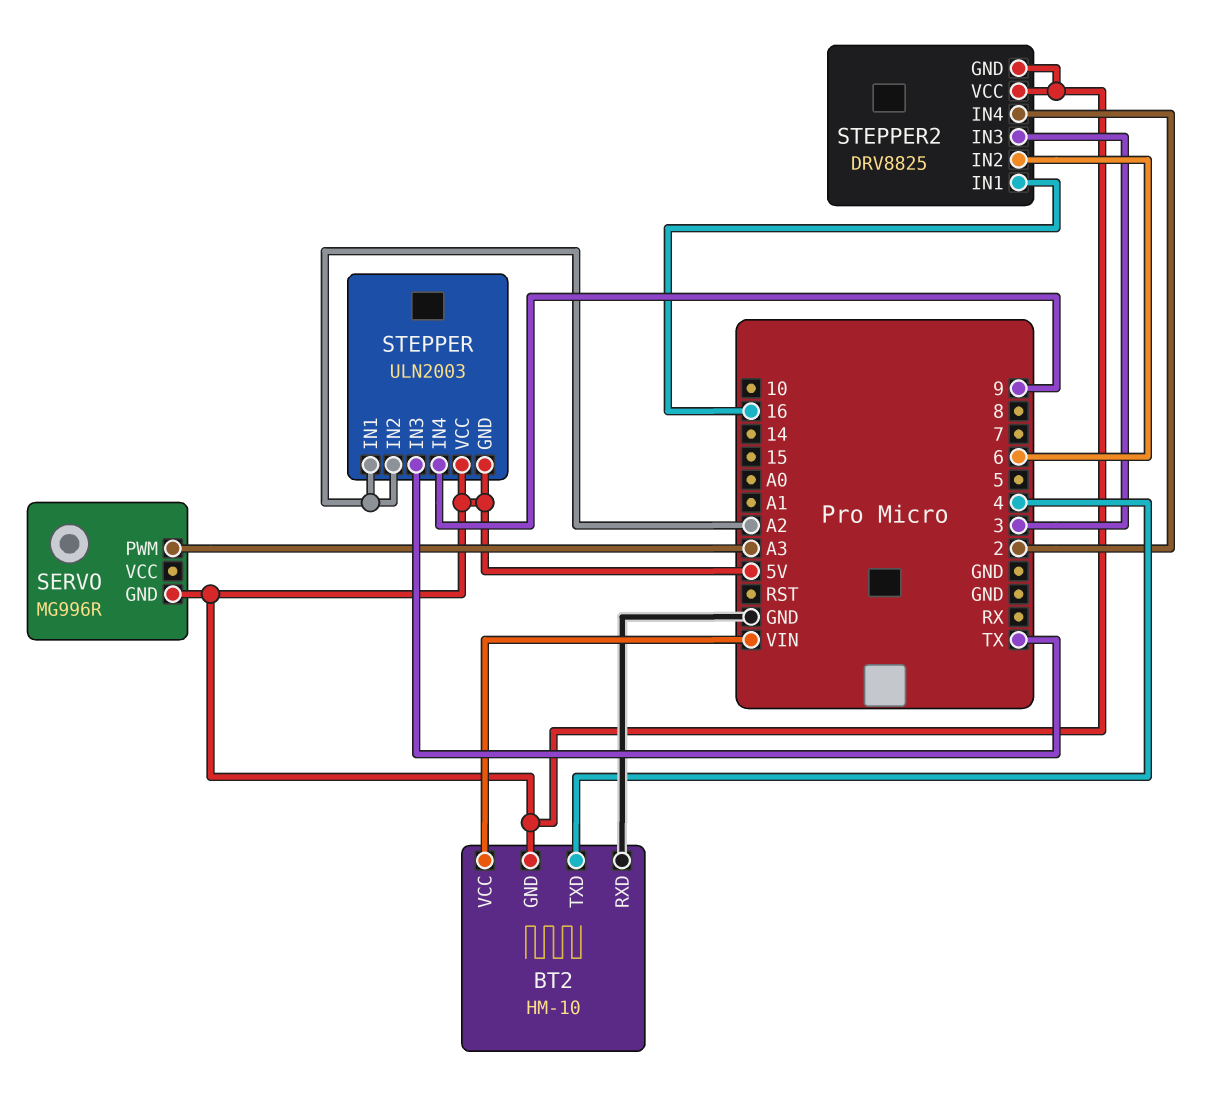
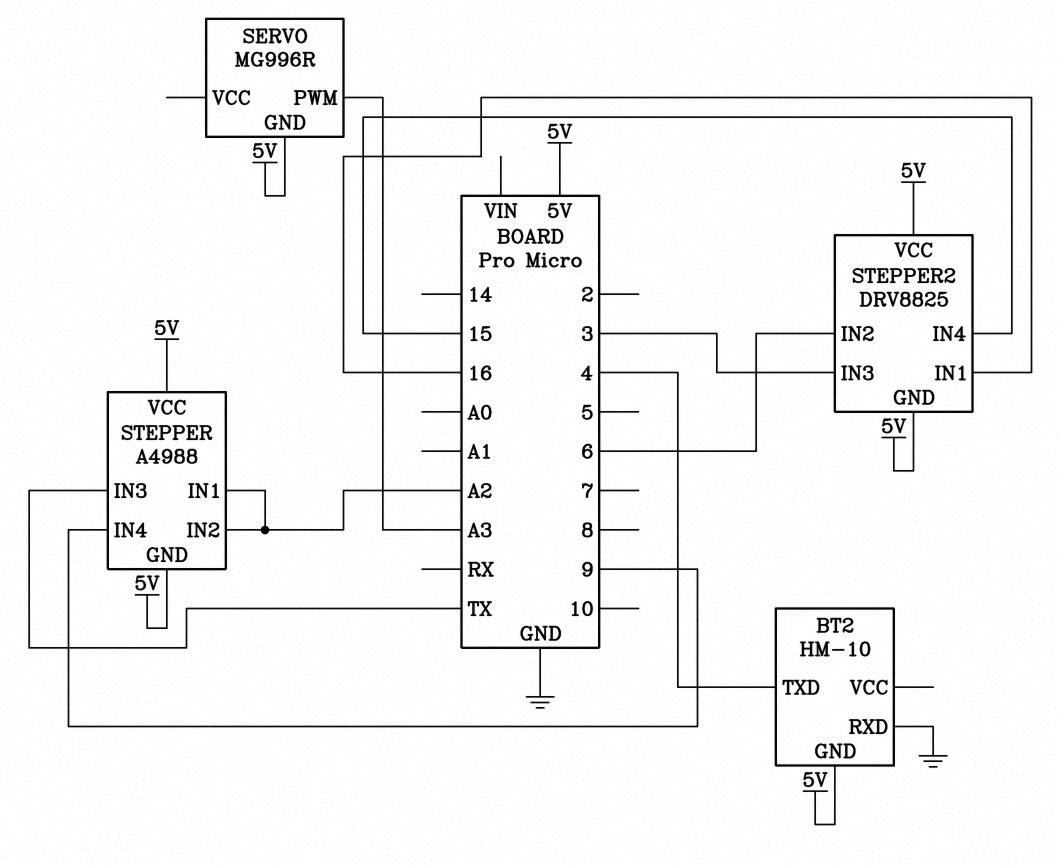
BT2 pin VCC: VIN -> none
STEPPER: ULN2003 -> A4988
STEPPER2 pin IN4: 2 -> 15

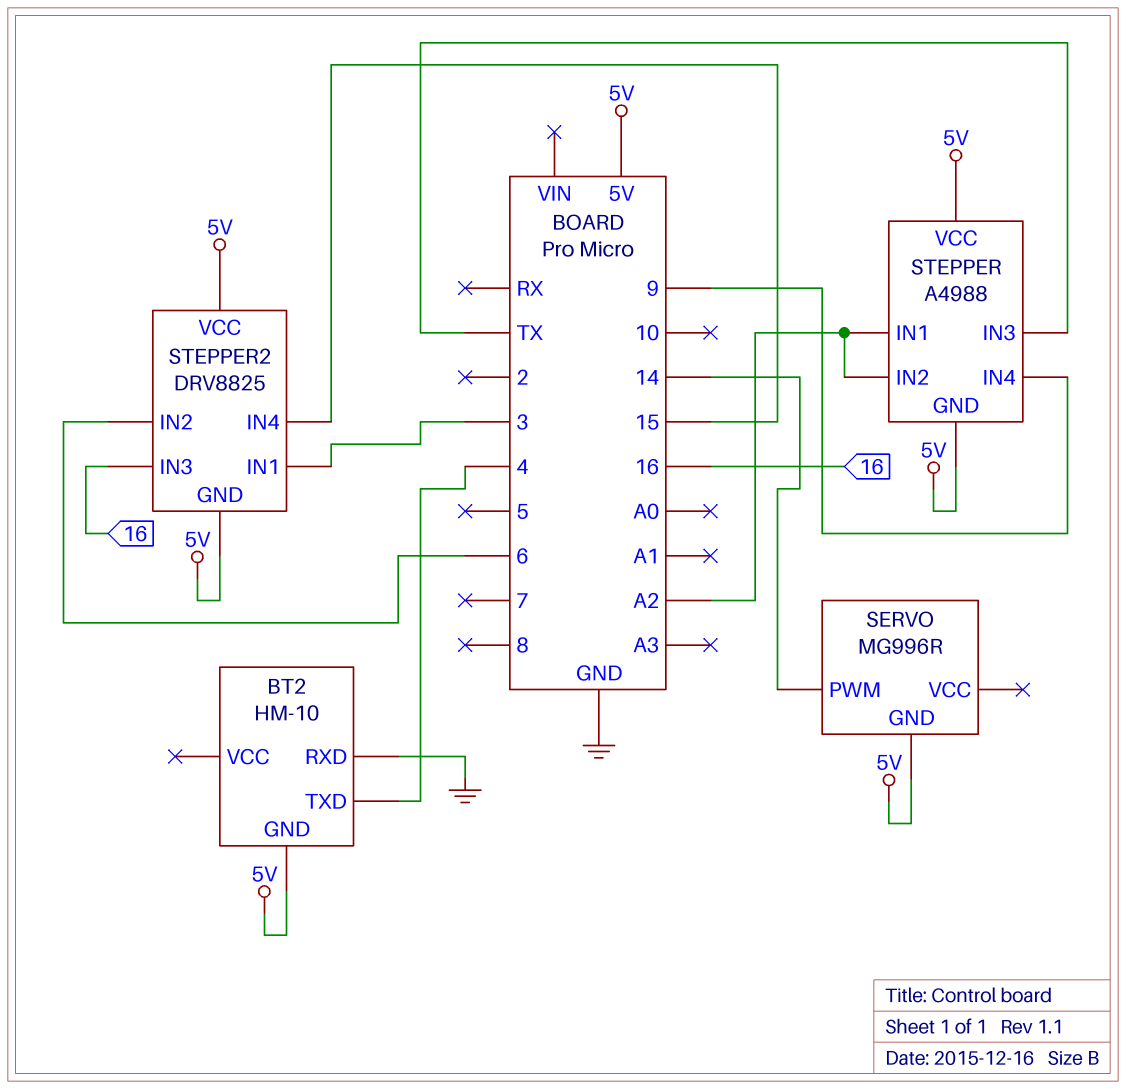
SERVO pin PWM: A3 -> 14
STEPPER2 pin IN1: 16 -> 3
STEPPER2 pin IN3: 3 -> 16

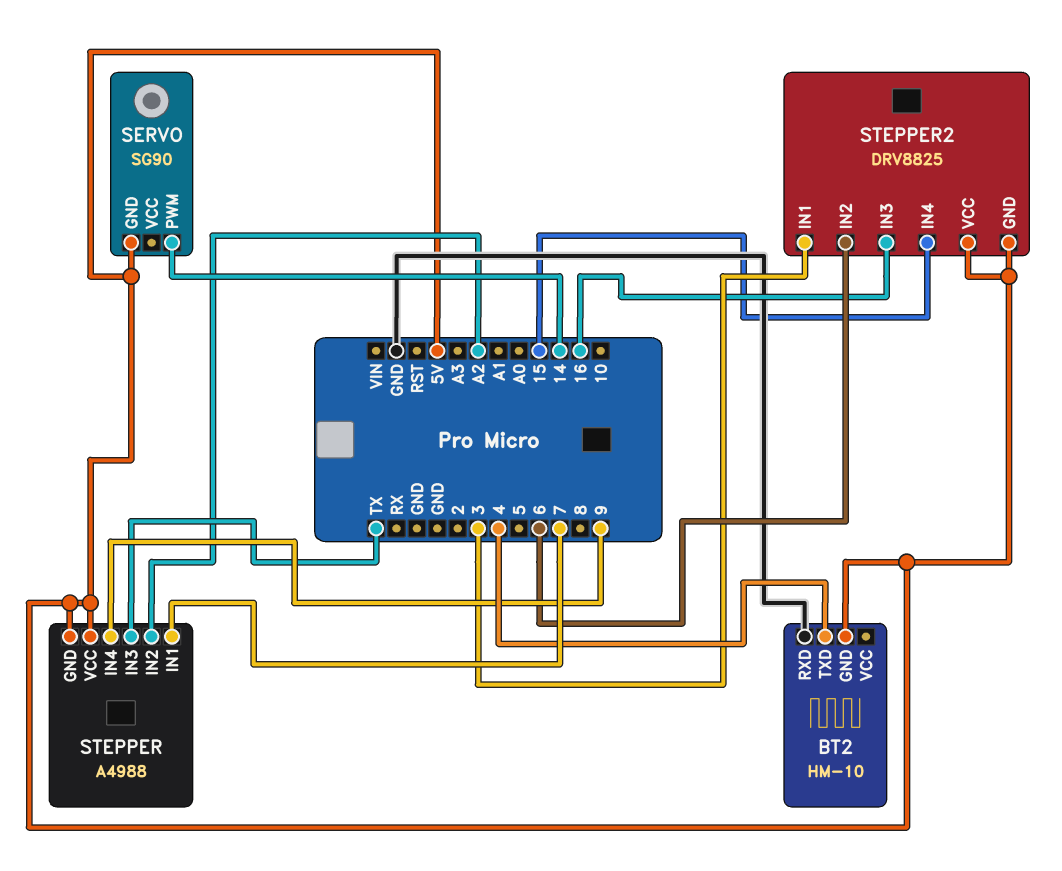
SERVO: MG996R -> SG90
STEPPER pin IN1: A2 -> 7

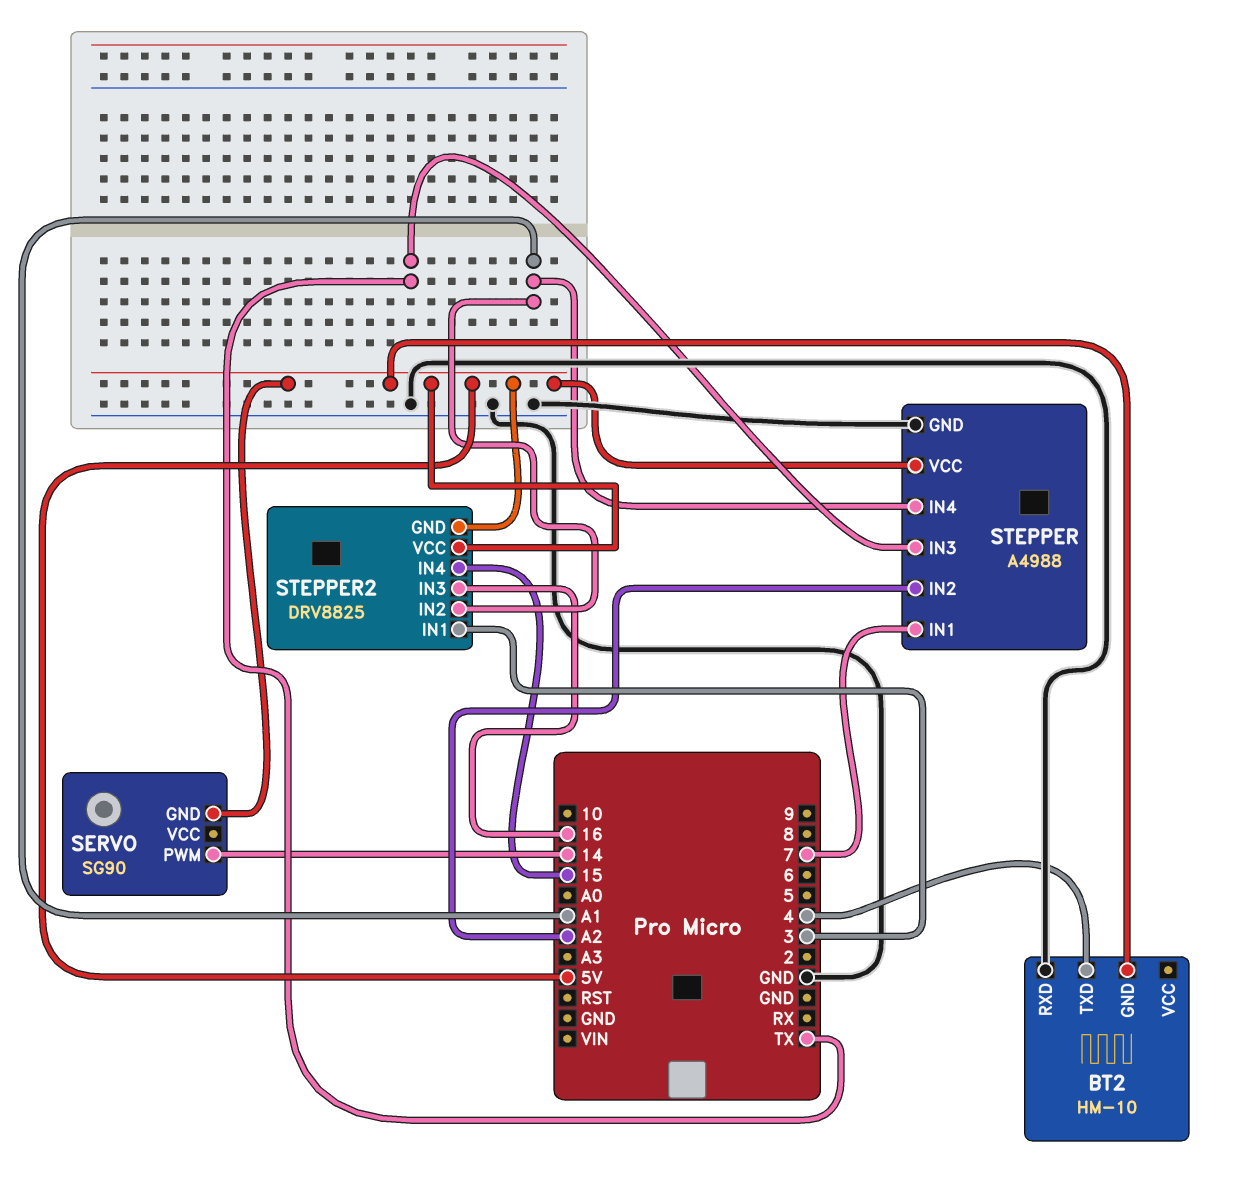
STEPPER pin GND: 5V -> GND
STEPPER pin IN4: 9 -> A1
STEPPER2 pin IN2: 6 -> A1

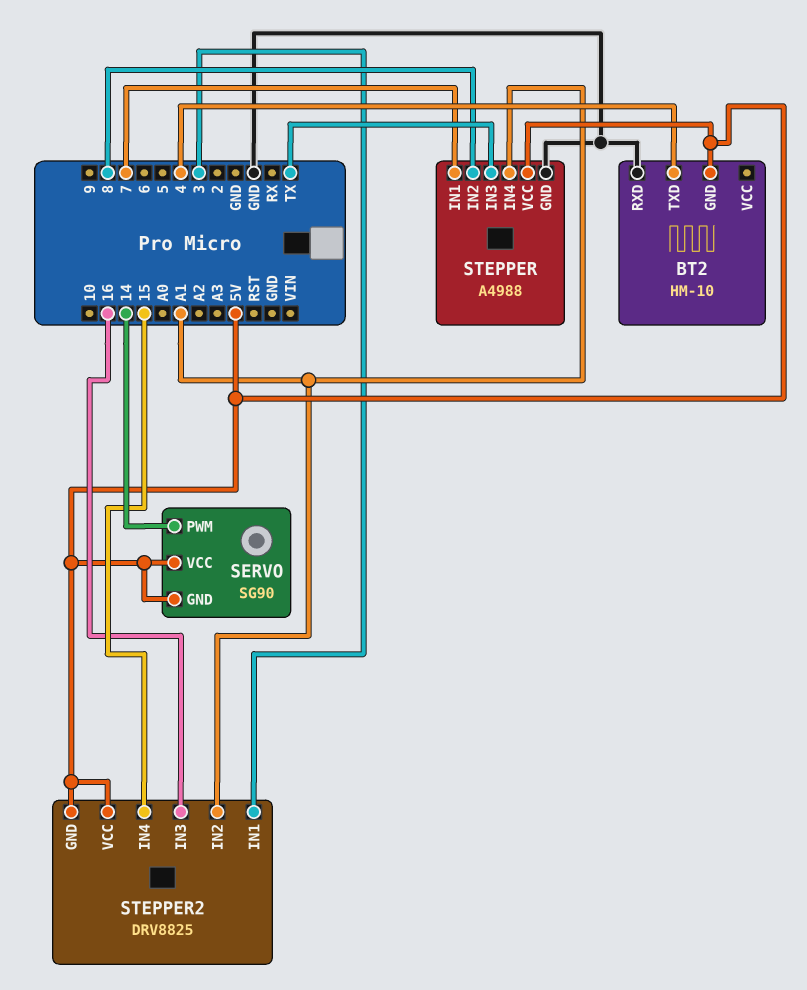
SERVO pin VCC: none -> 5V
STEPPER pin IN2: A2 -> 8

